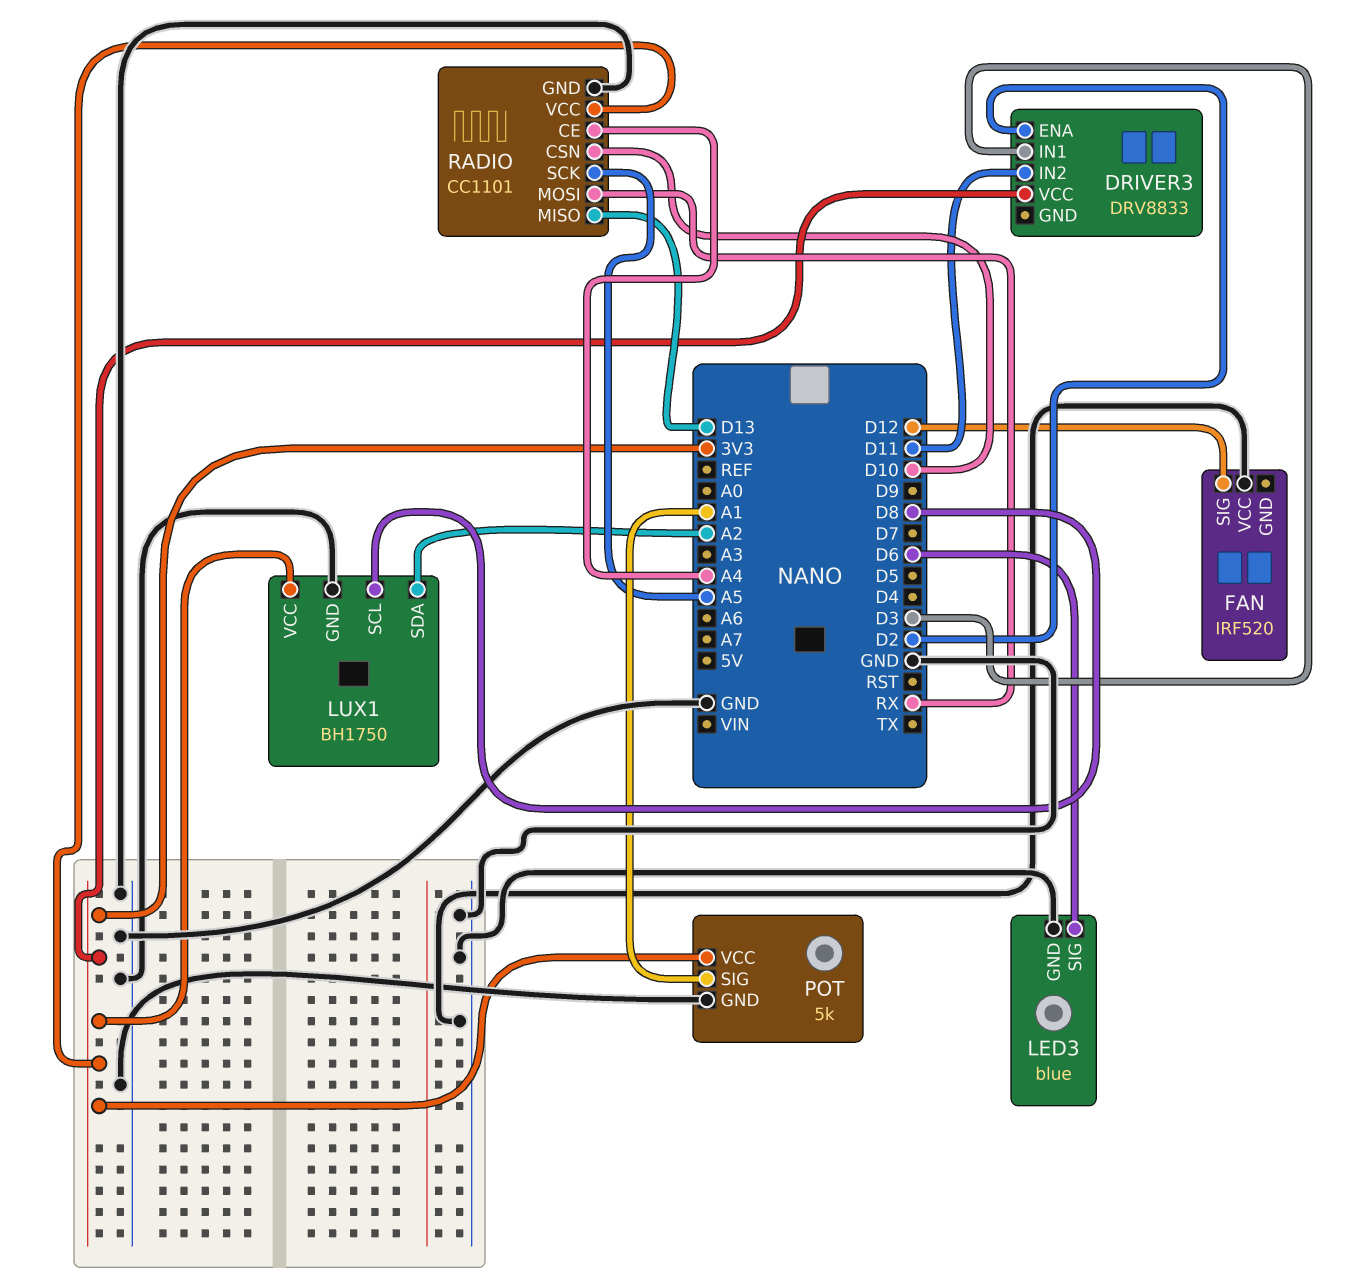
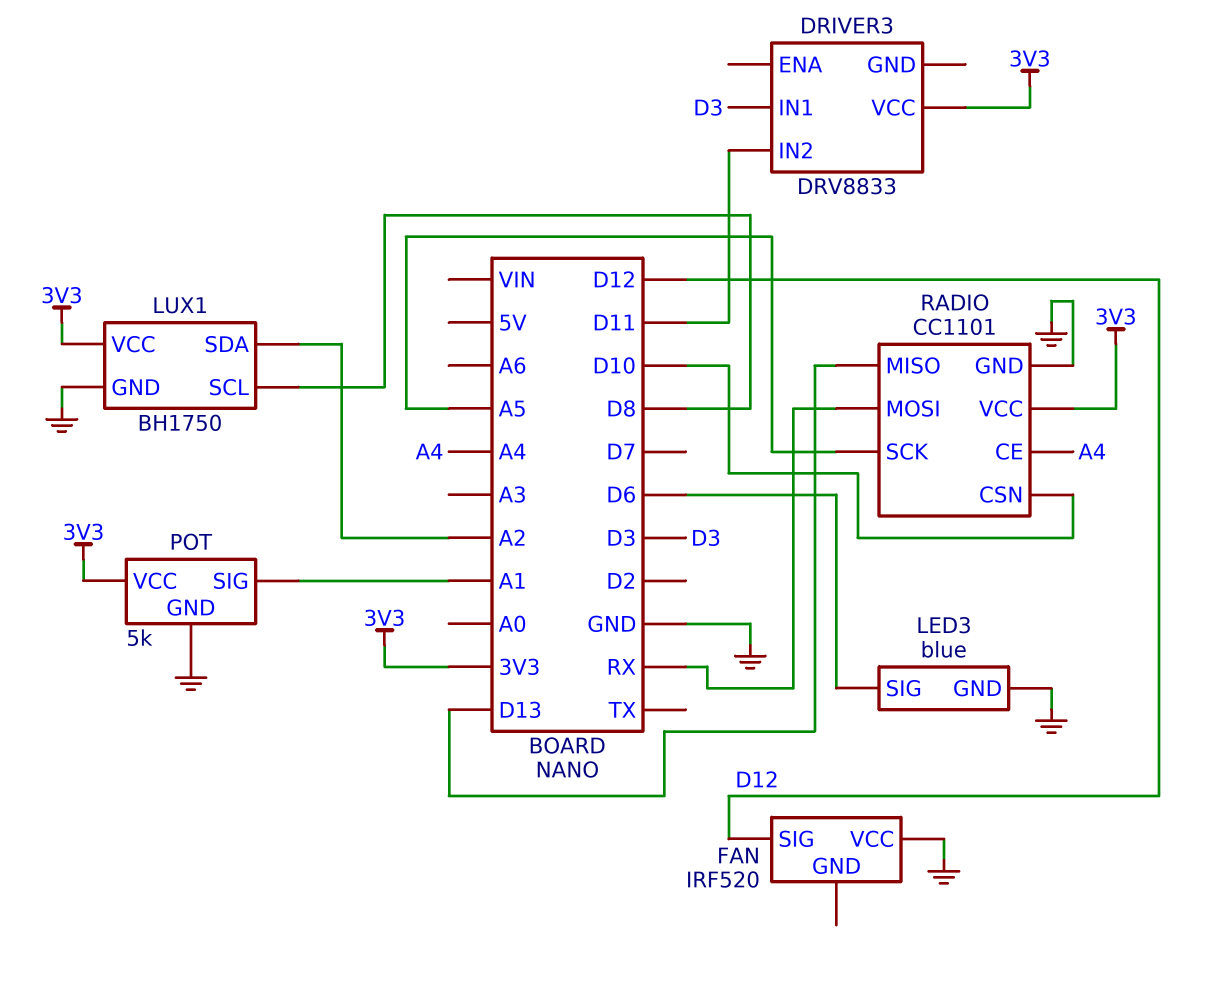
DRIVER3 pin ENA: D2 -> none

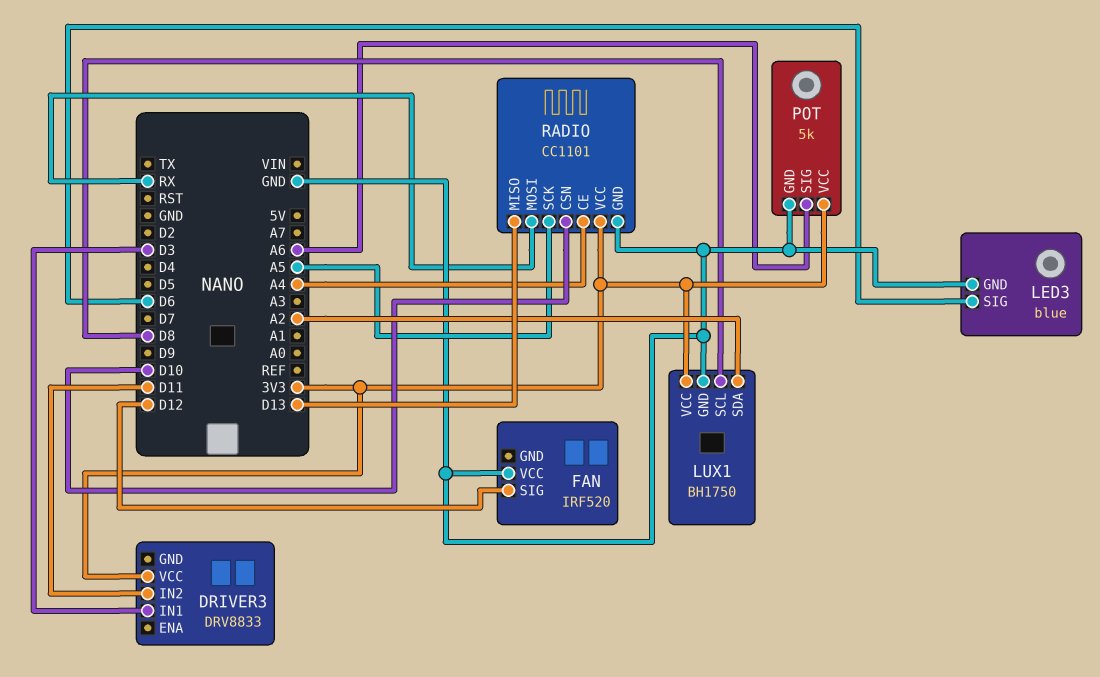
POT pin SIG: A1 -> A6

